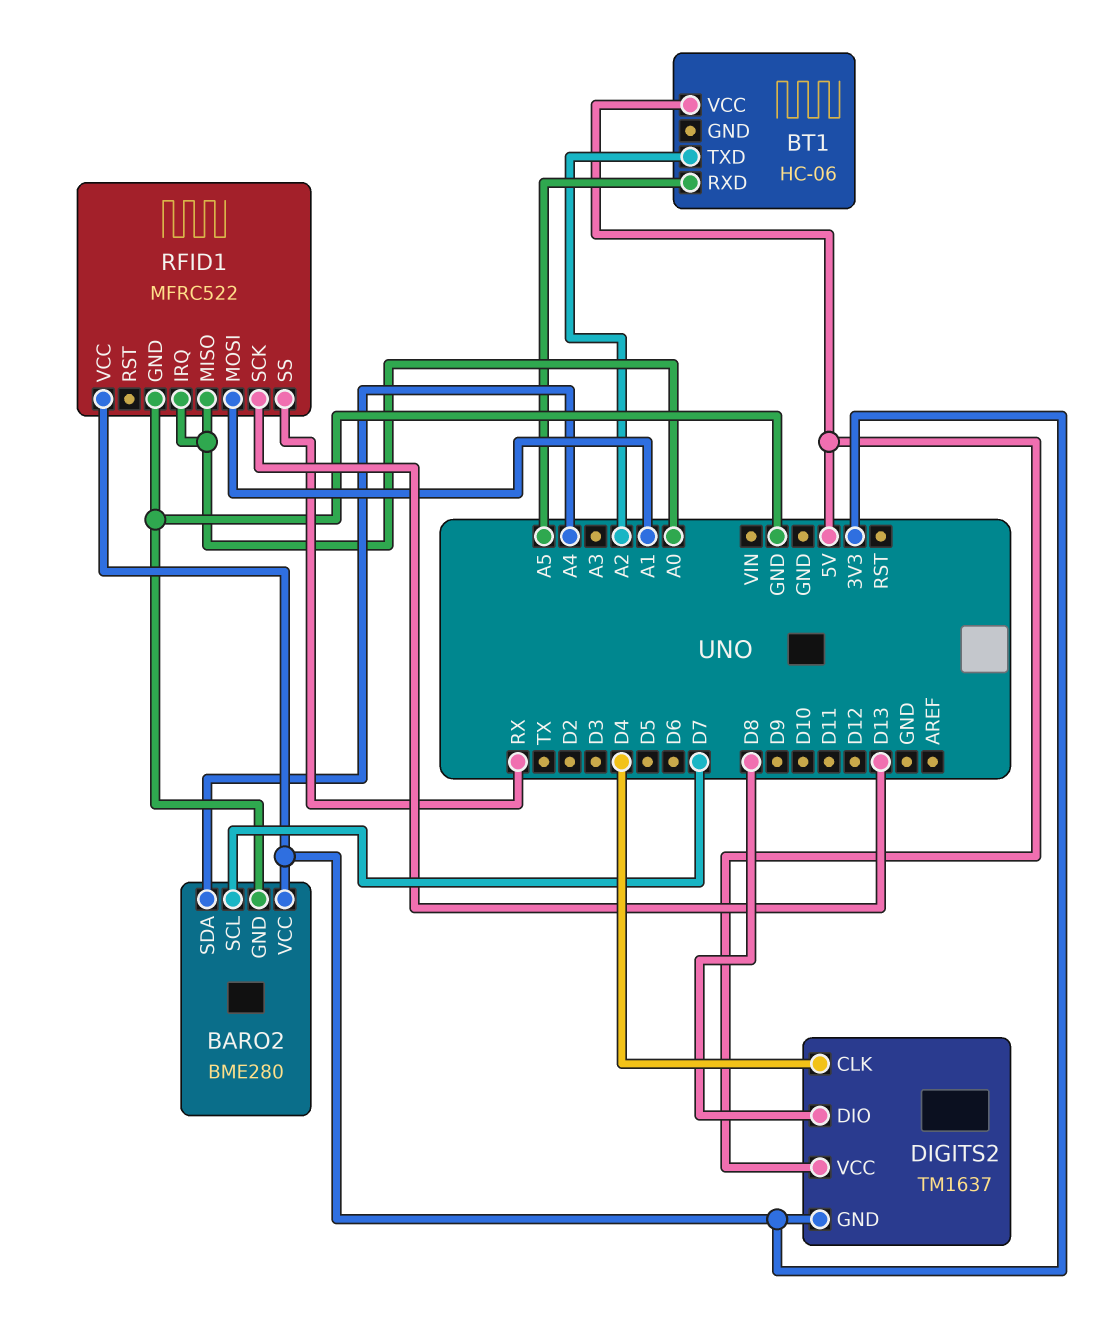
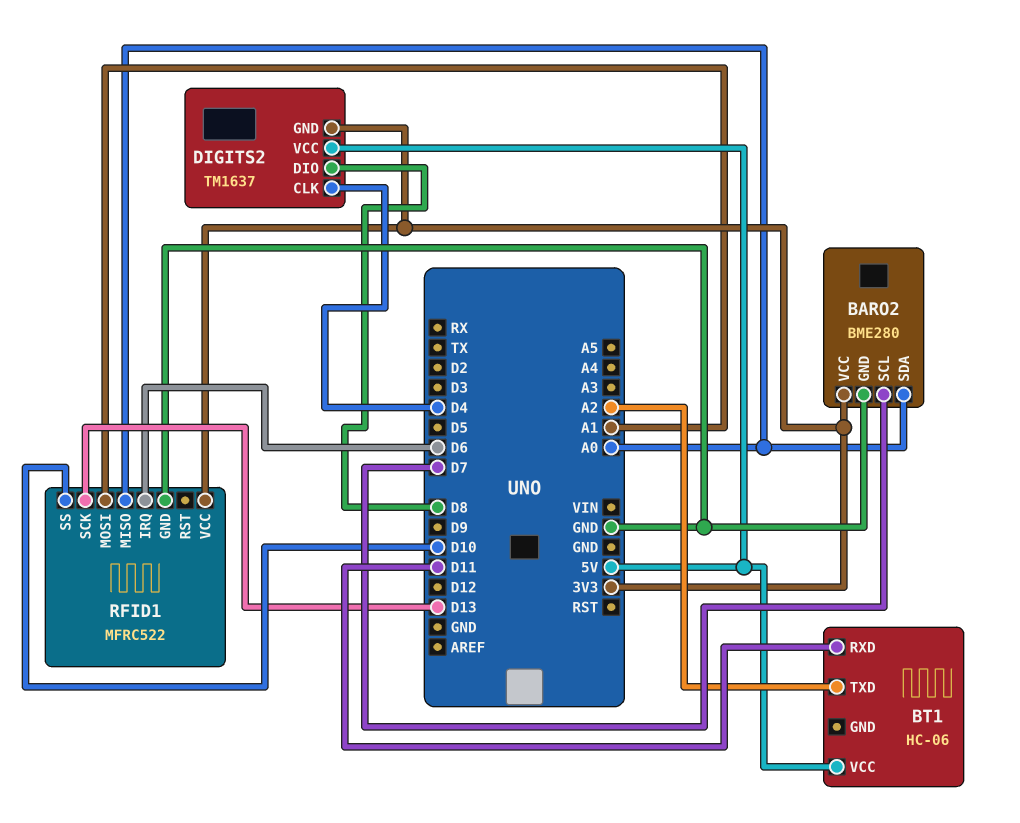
BARO2 pin SDA: A4 -> A0
BT1 pin RXD: A5 -> D11
RFID1 pin IRQ: A0 -> D6
RFID1 pin SS: RX -> D10

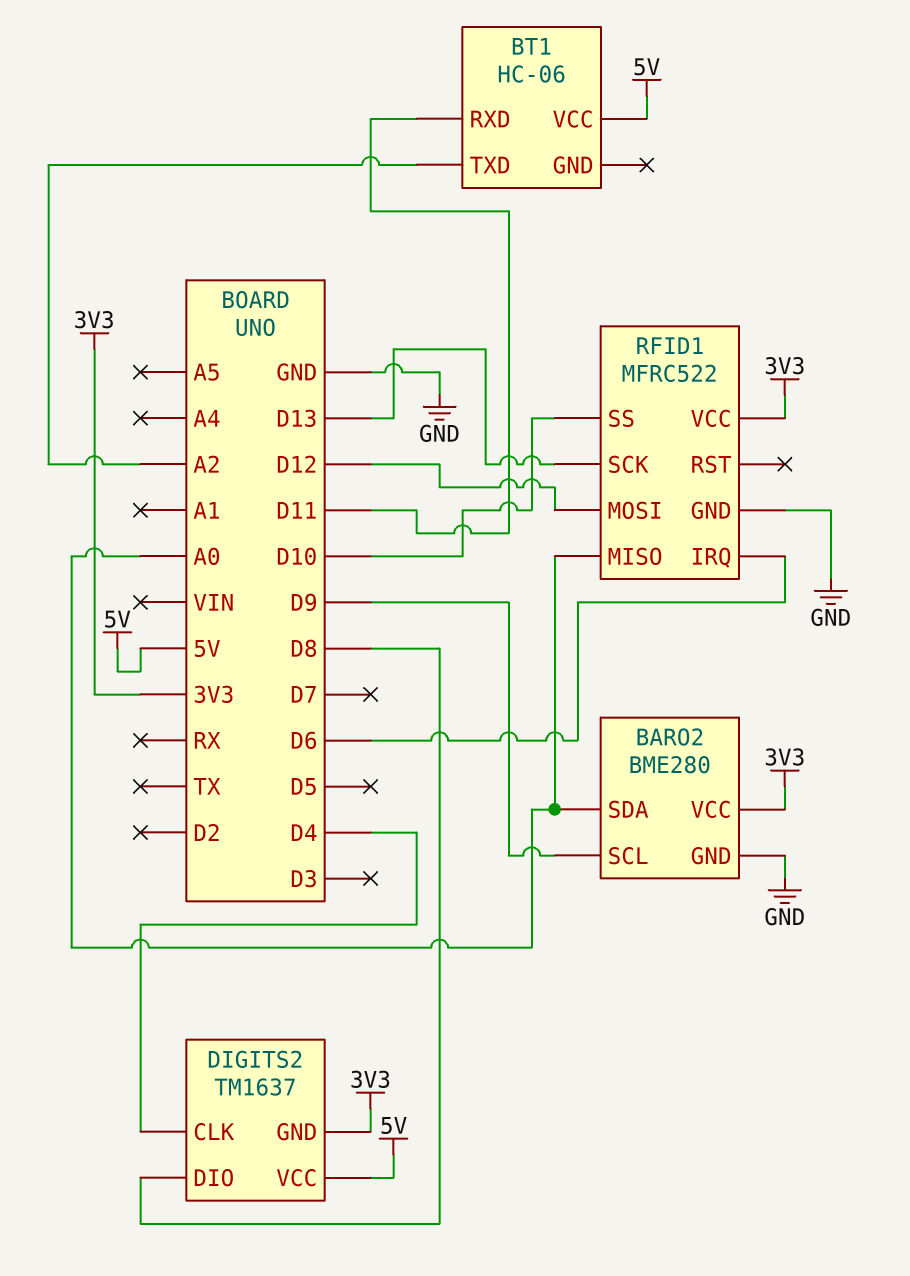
BARO2 pin SCL: D7 -> D9
RFID1 pin MOSI: A1 -> D12

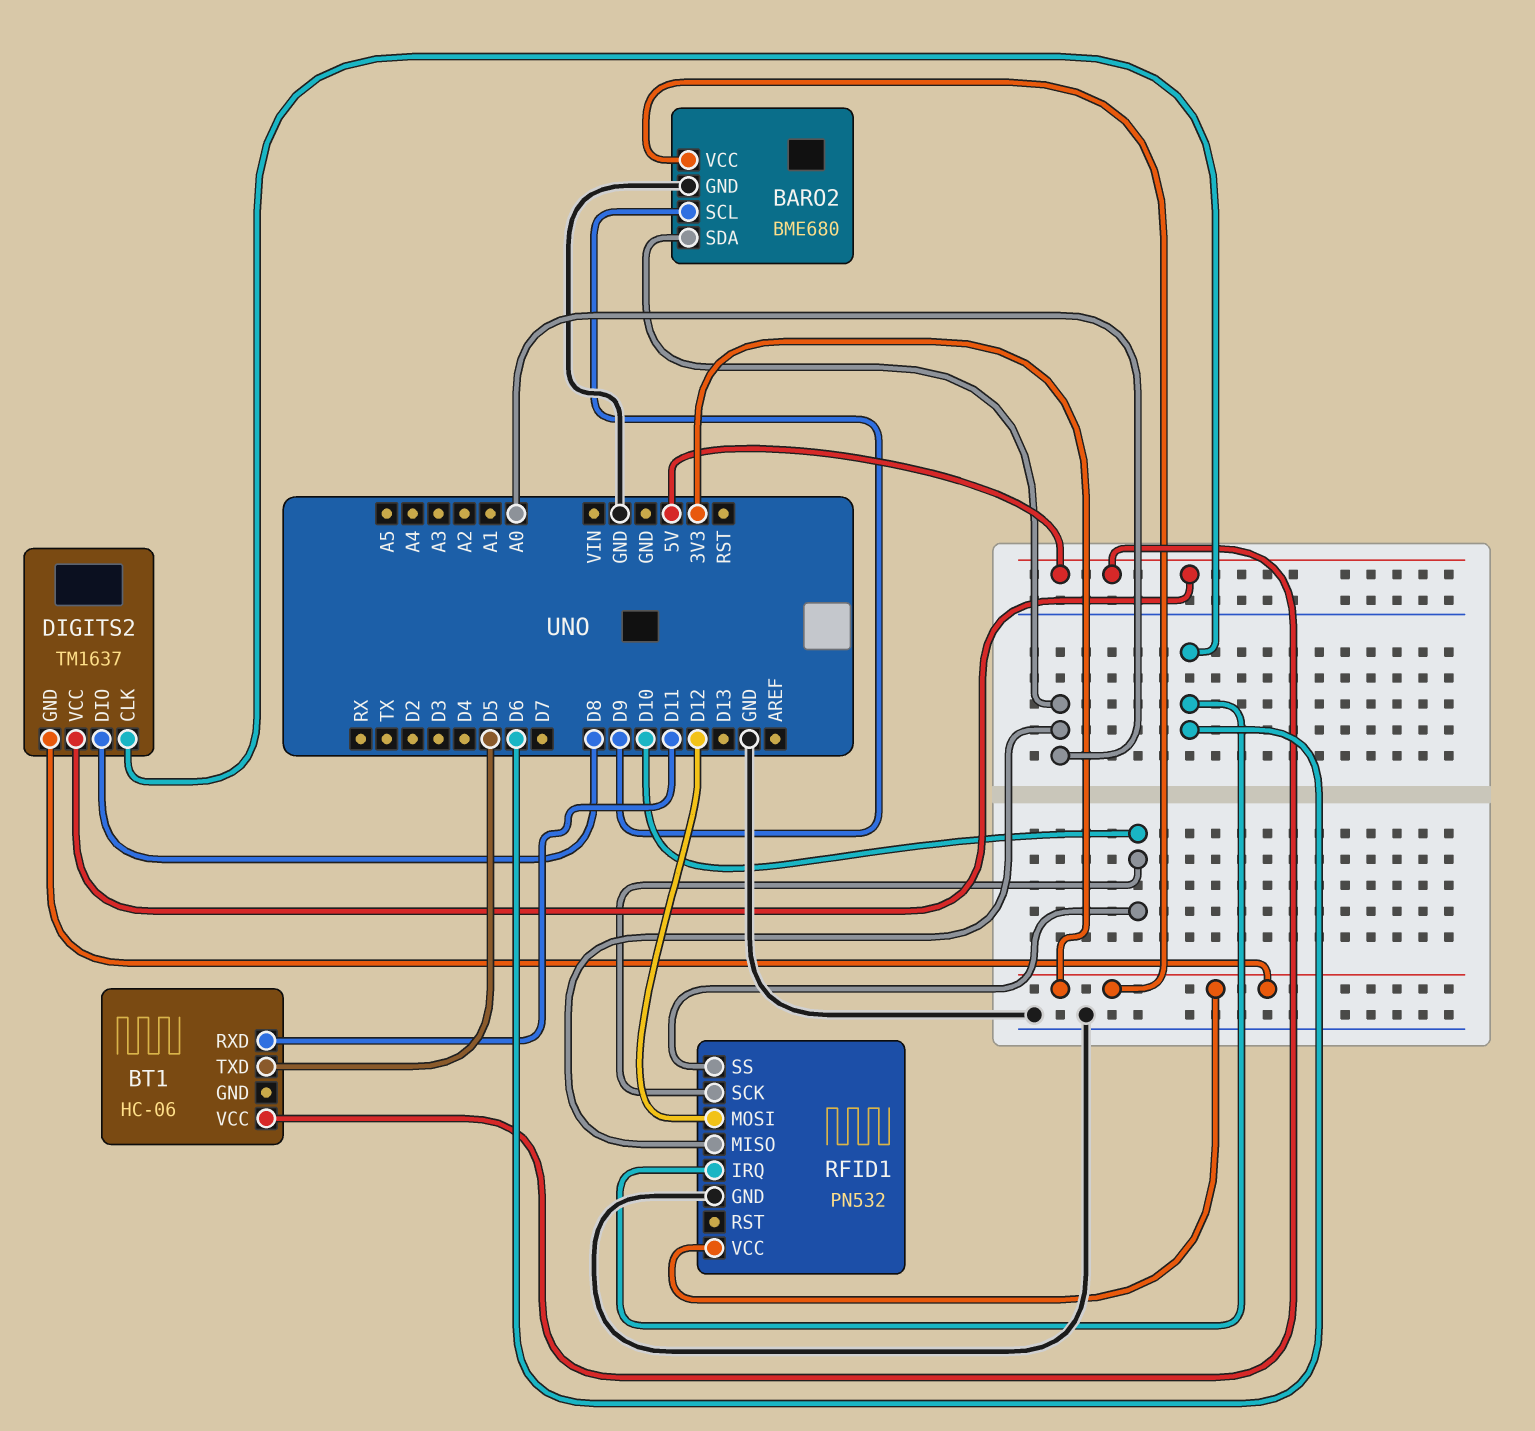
BARO2: BME280 -> BME680
BT1 pin TXD: A2 -> D5
DIGITS2 pin CLK: D4 -> D6
RFID1: MFRC522 -> PN532
RFID1 pin SCK: D13 -> D10

